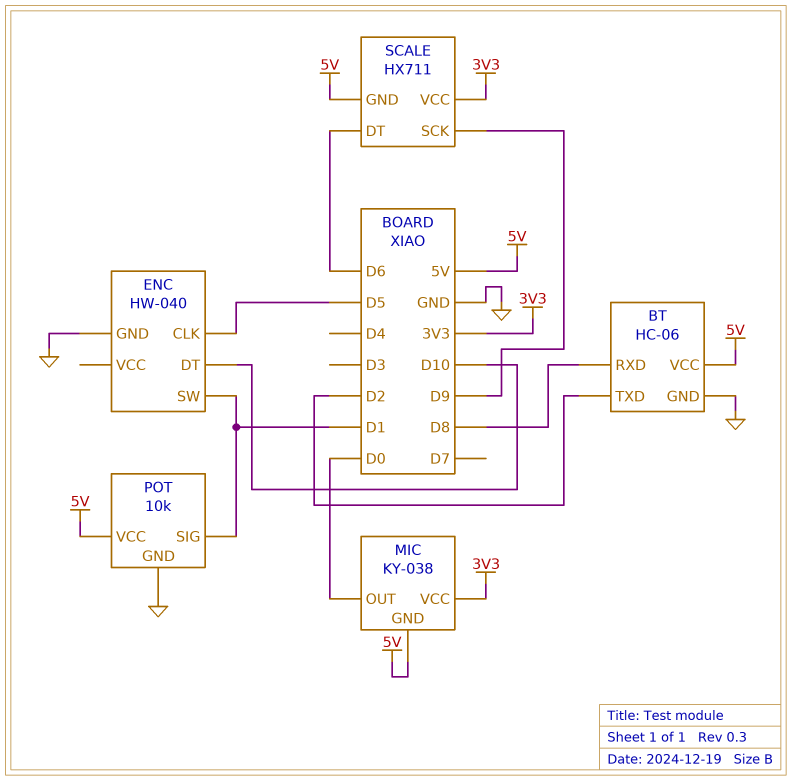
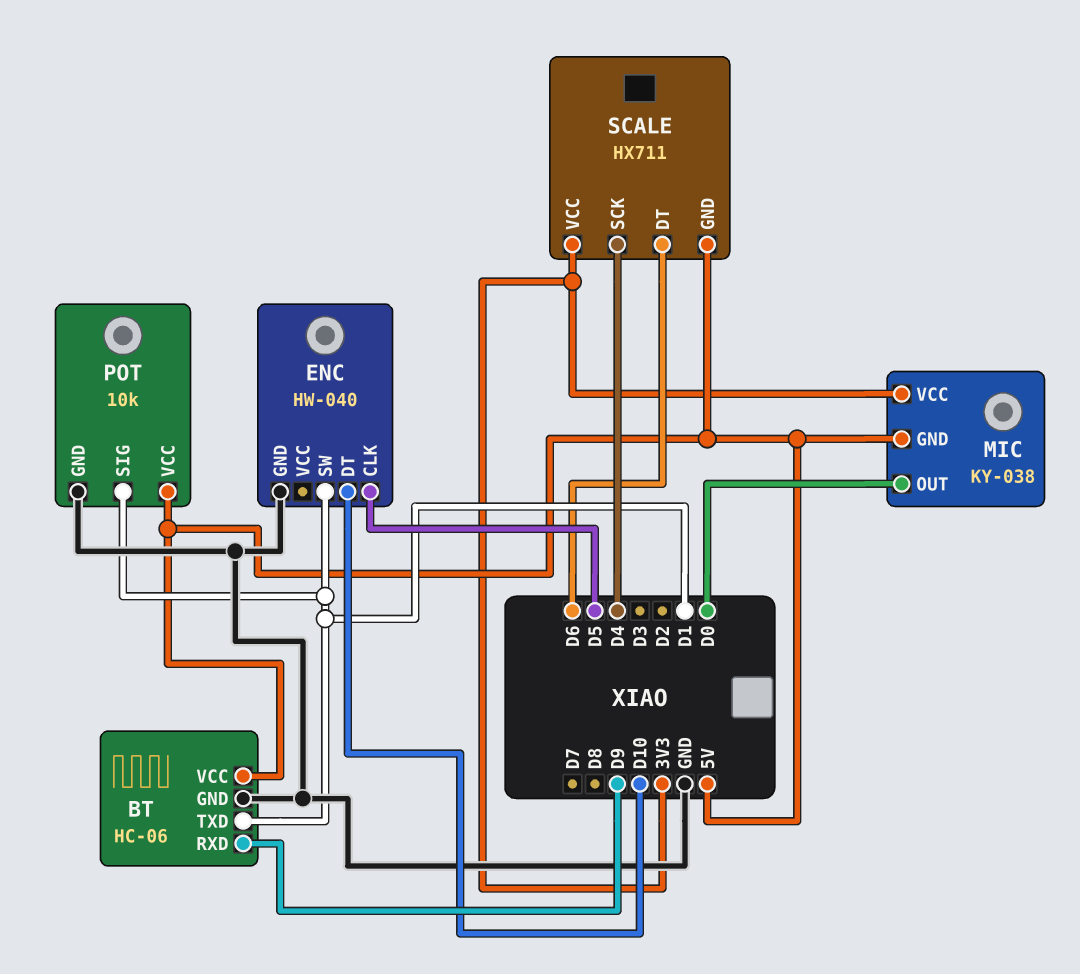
BT pin RXD: D8 -> D9
BT pin TXD: D2 -> D1
SCALE pin SCK: D9 -> D4

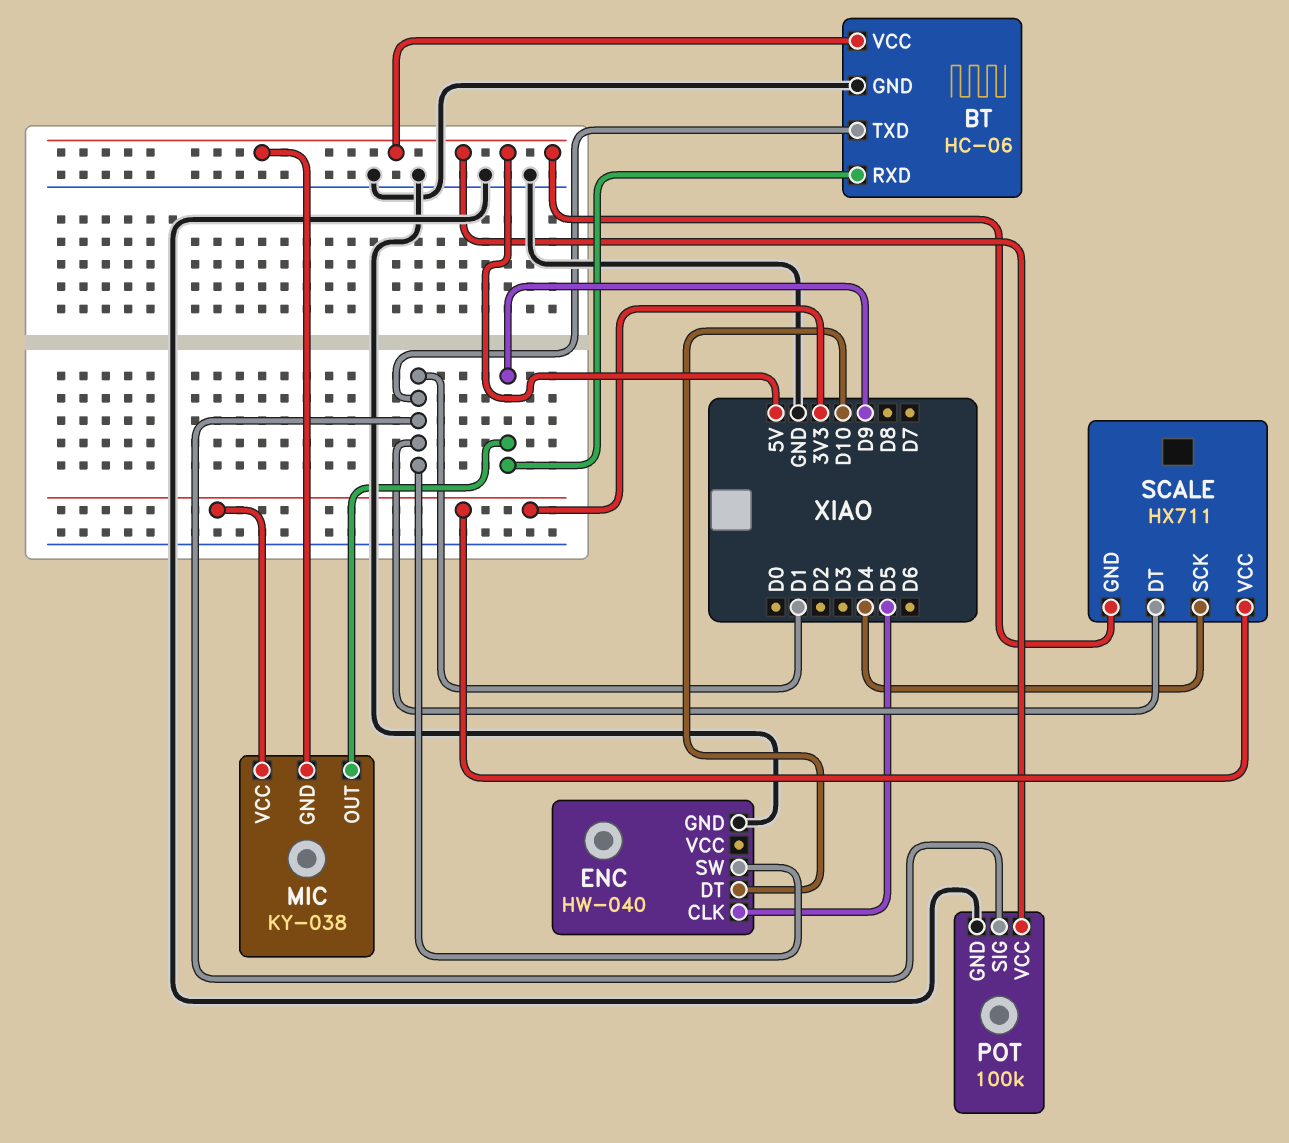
MIC pin OUT: D0 -> D9
POT: 10k -> 100k
SCALE pin DT: D6 -> D1

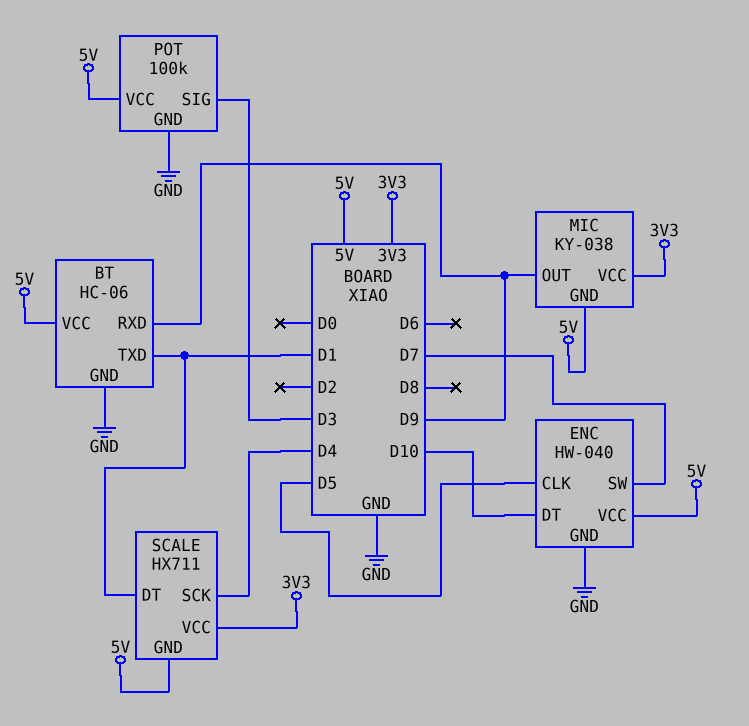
ENC pin SW: D1 -> D7
ENC pin VCC: none -> 5V
POT pin SIG: D1 -> D3

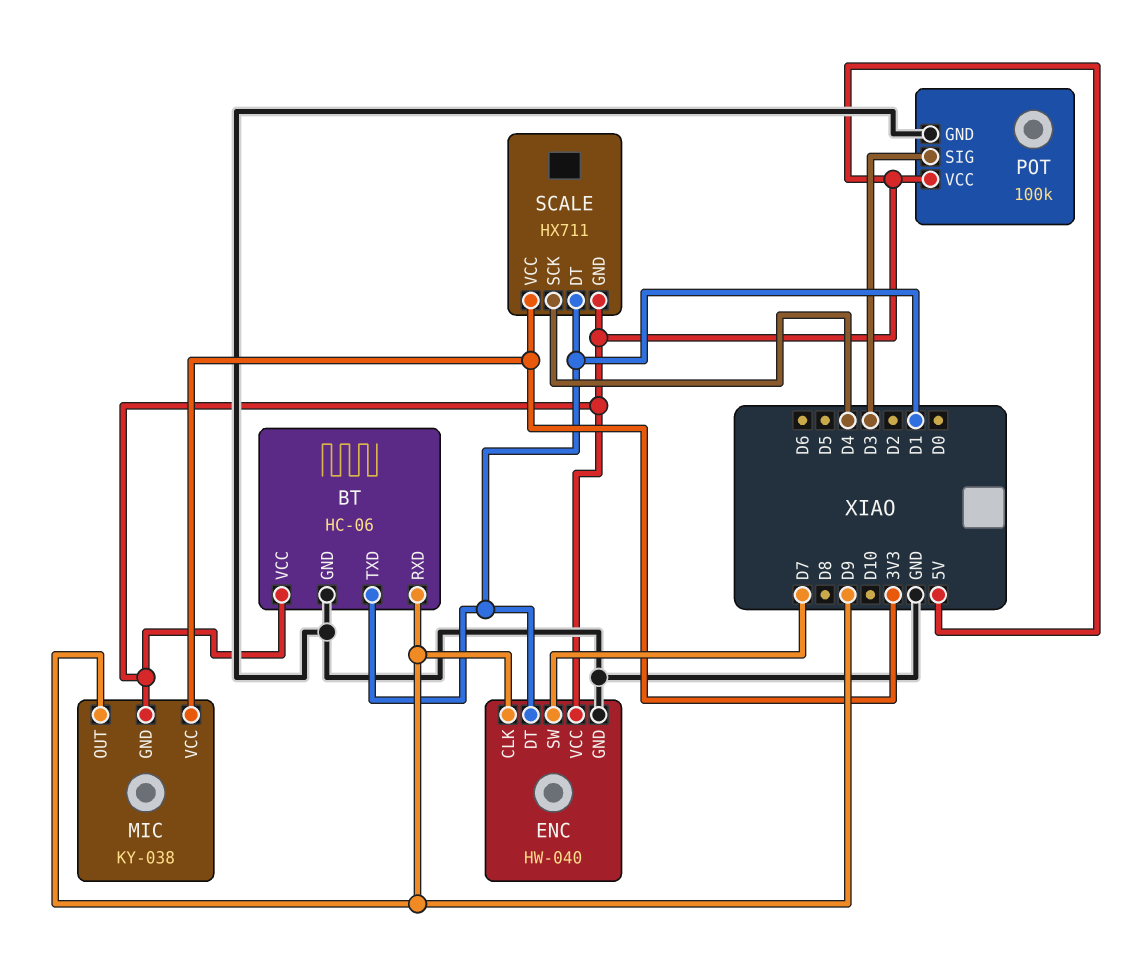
ENC pin CLK: D5 -> D9
ENC pin DT: D10 -> D1

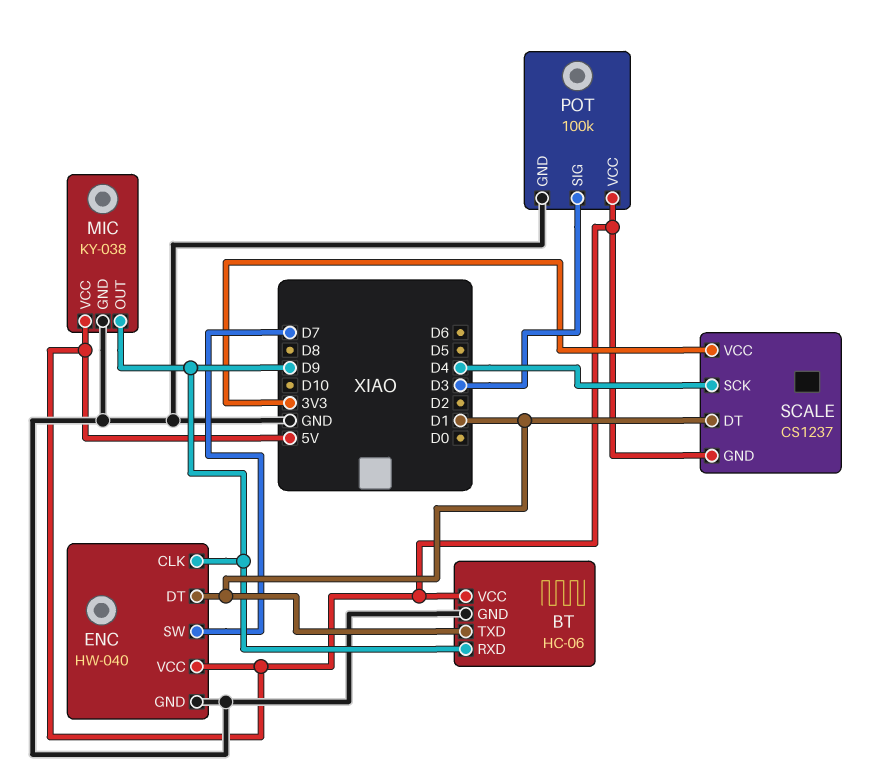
MIC pin GND: 5V -> GND
MIC pin VCC: 3V3 -> 5V
SCALE: HX711 -> CS1237

